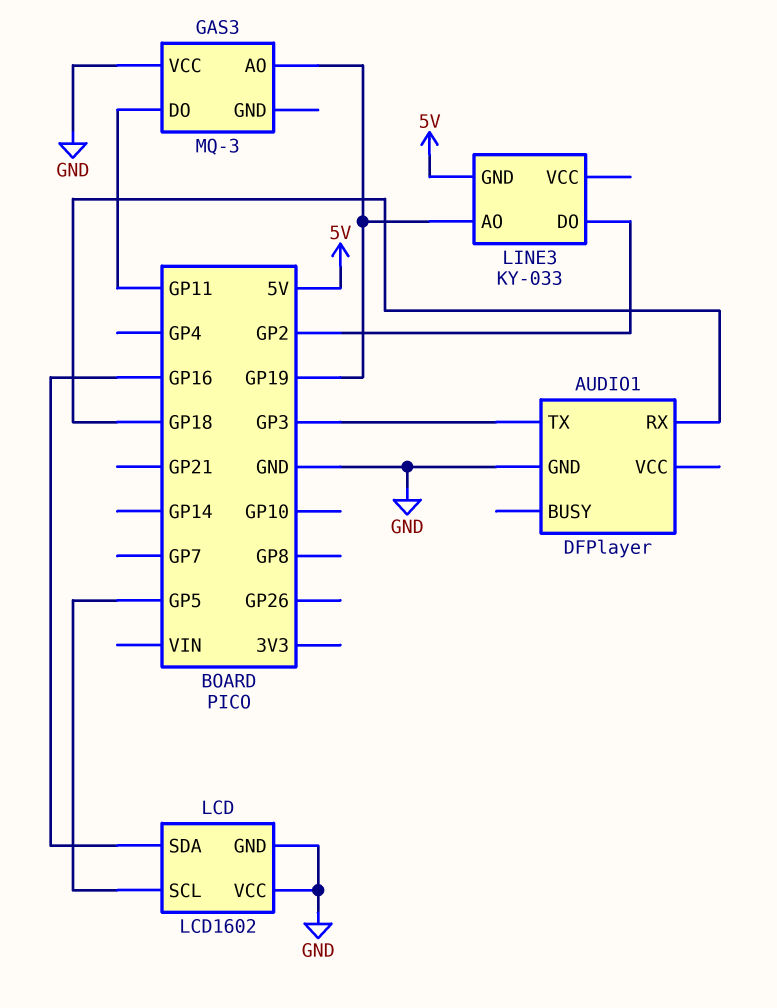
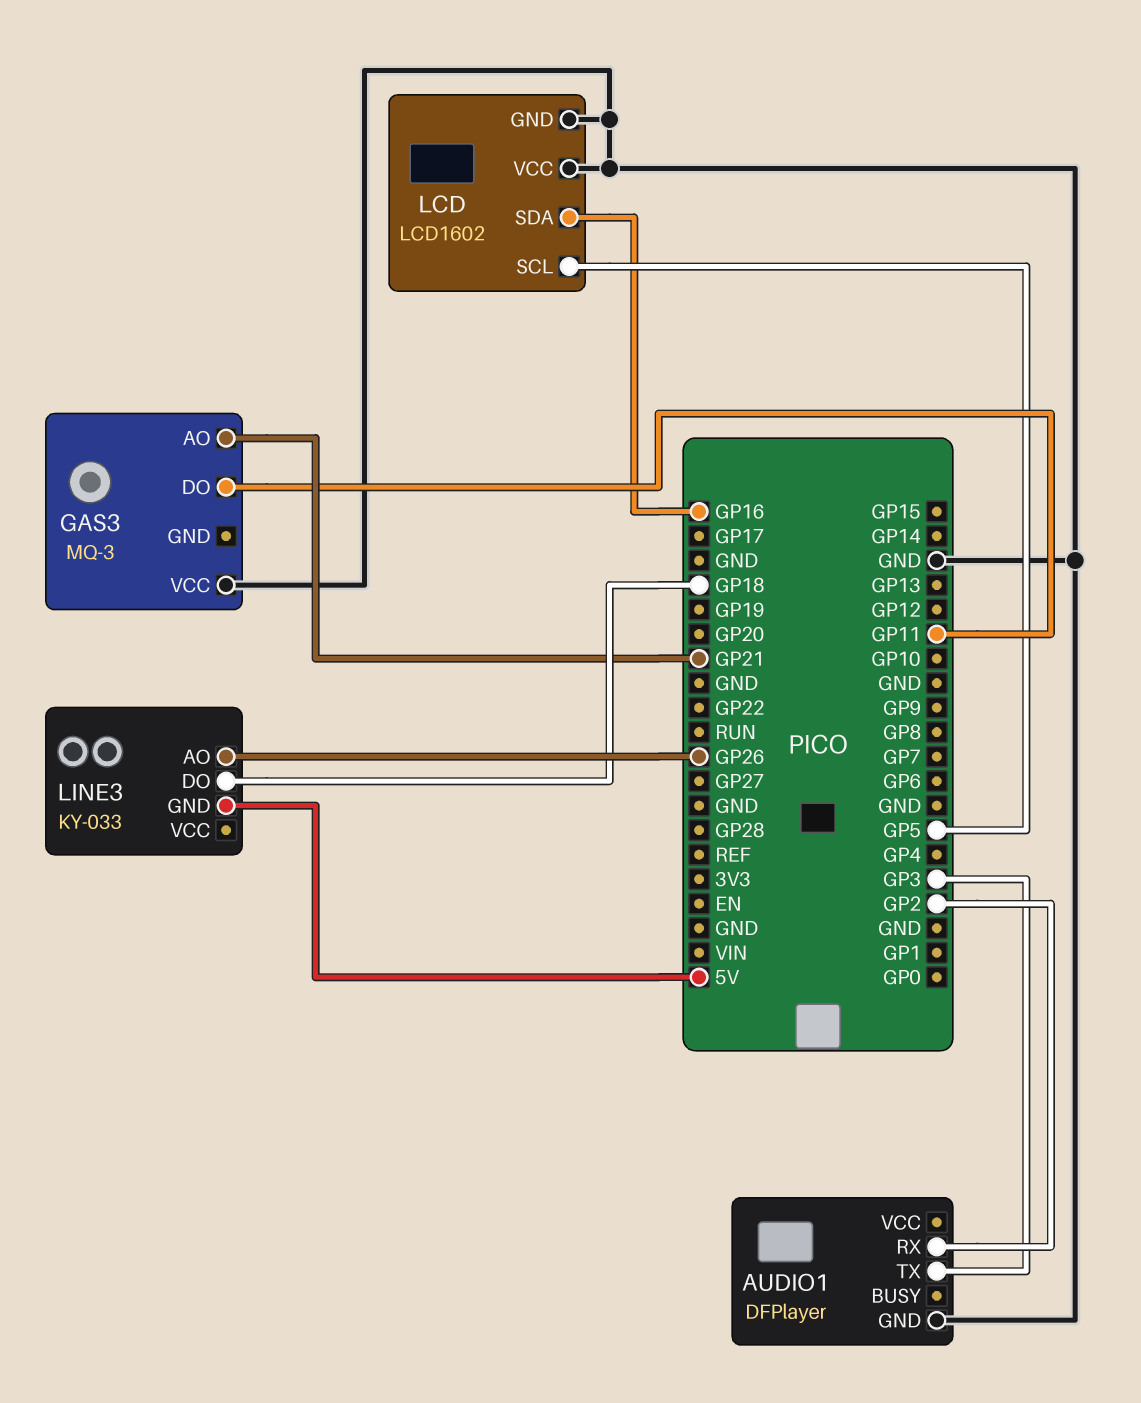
AUDIO1 pin RX: GP18 -> GP2
GAS3 pin AO: GP19 -> GP21
LINE3 pin AO: GP19 -> GP26
LINE3 pin DO: GP2 -> GP18

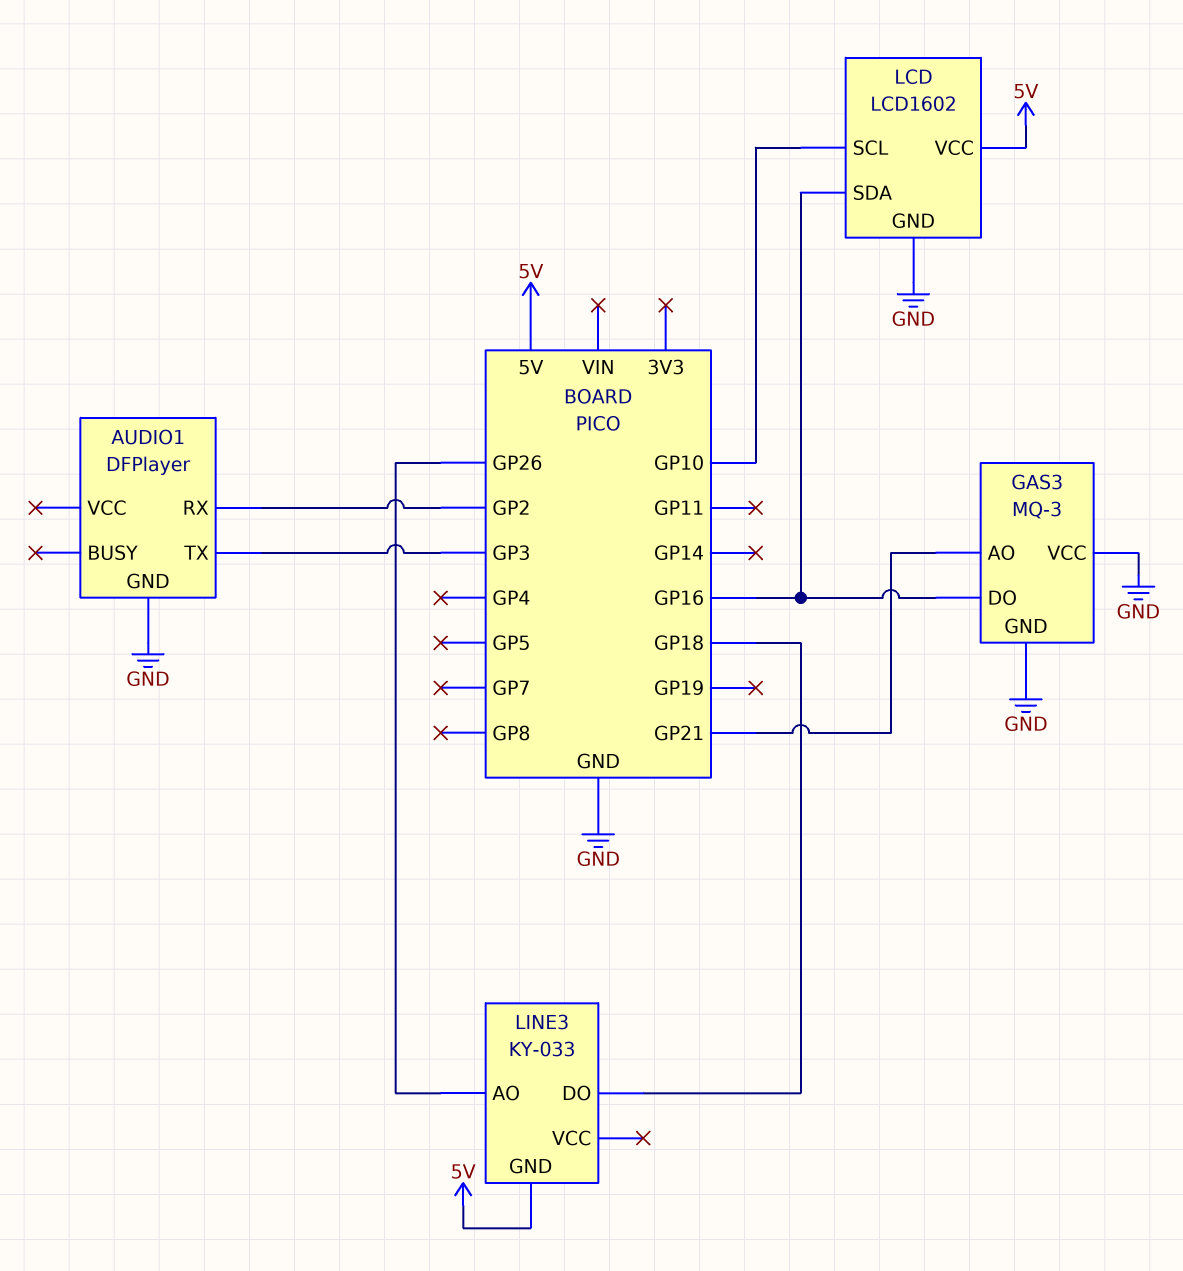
GAS3 pin DO: GP11 -> GP16
GAS3 pin GND: none -> GND
LCD pin SCL: GP5 -> GP10
LCD pin VCC: GND -> 5V

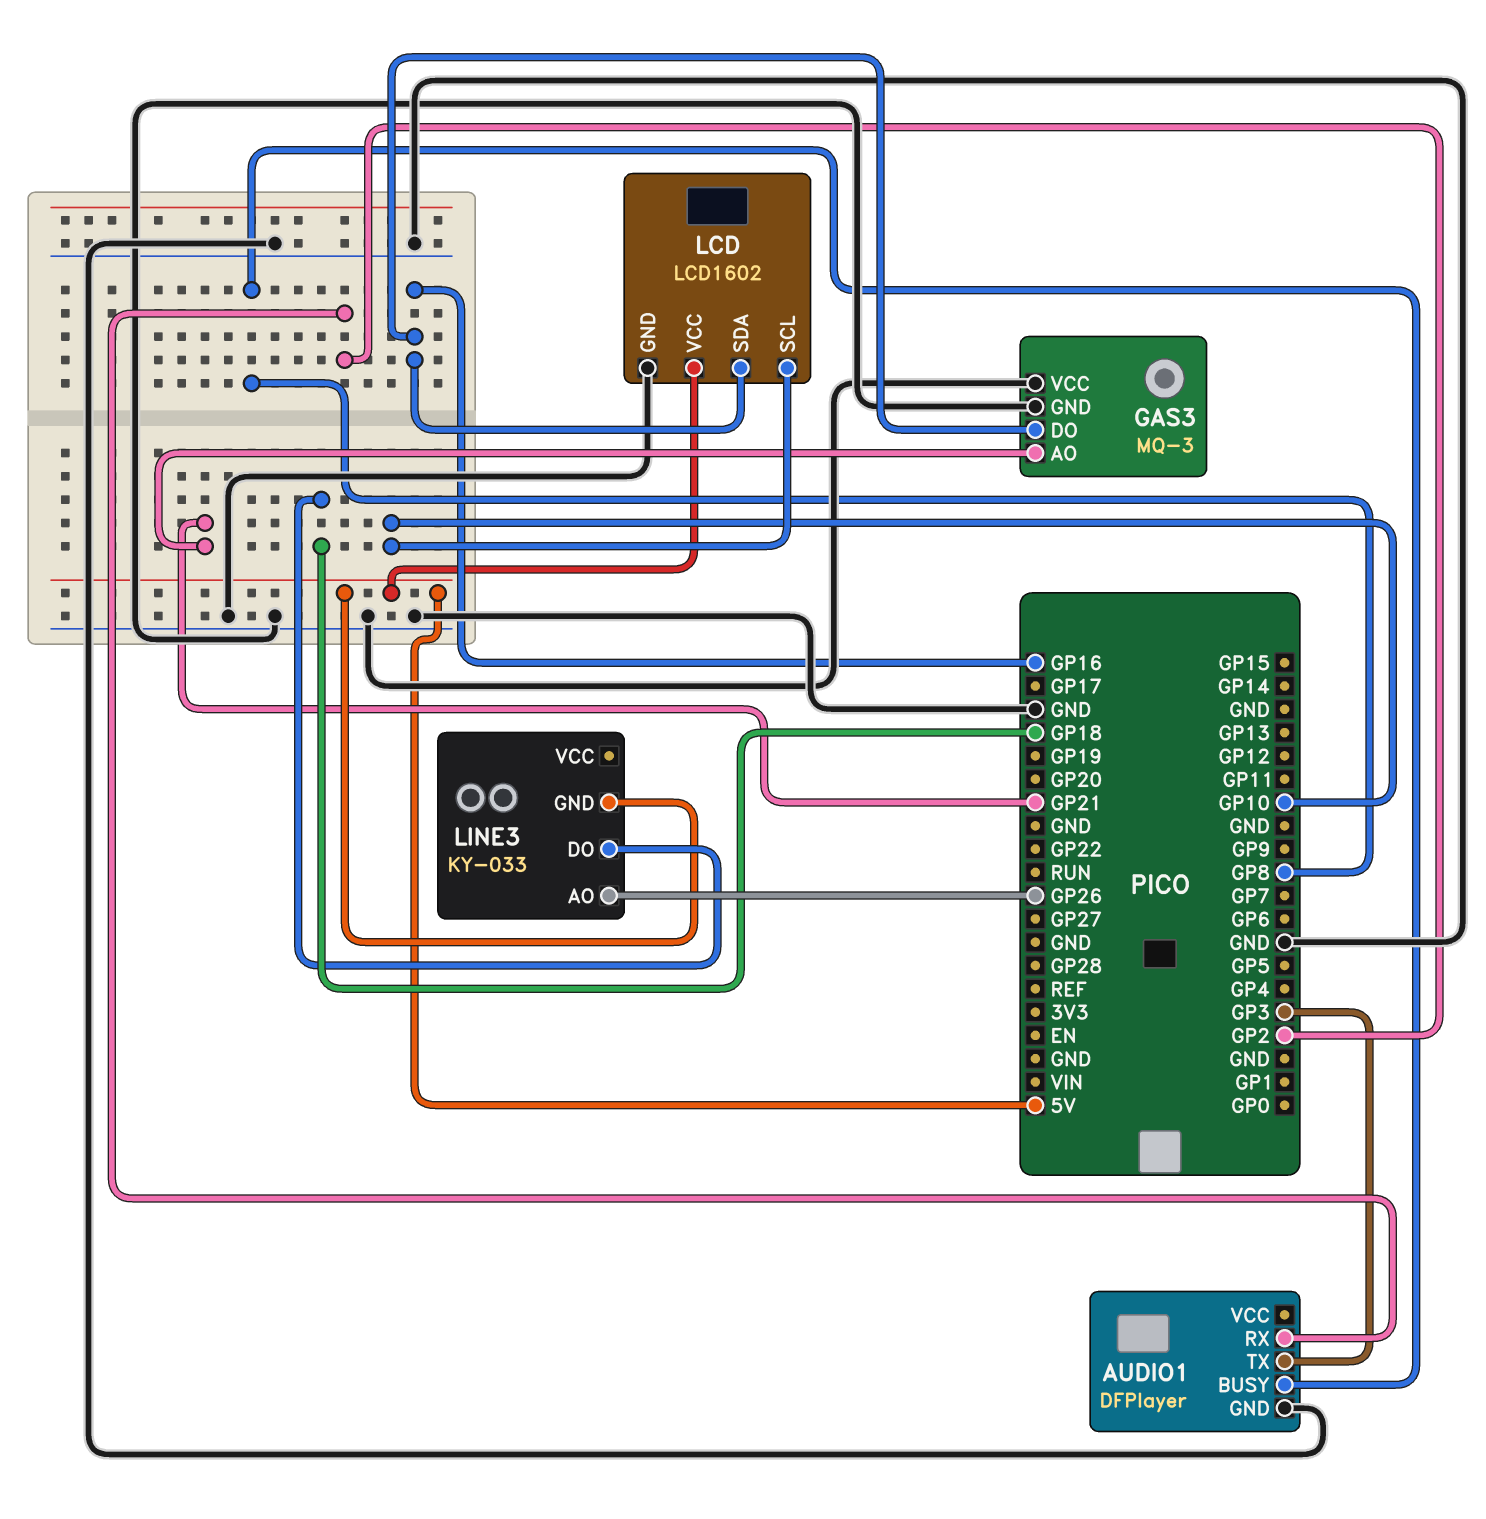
AUDIO1 pin BUSY: none -> GP8

